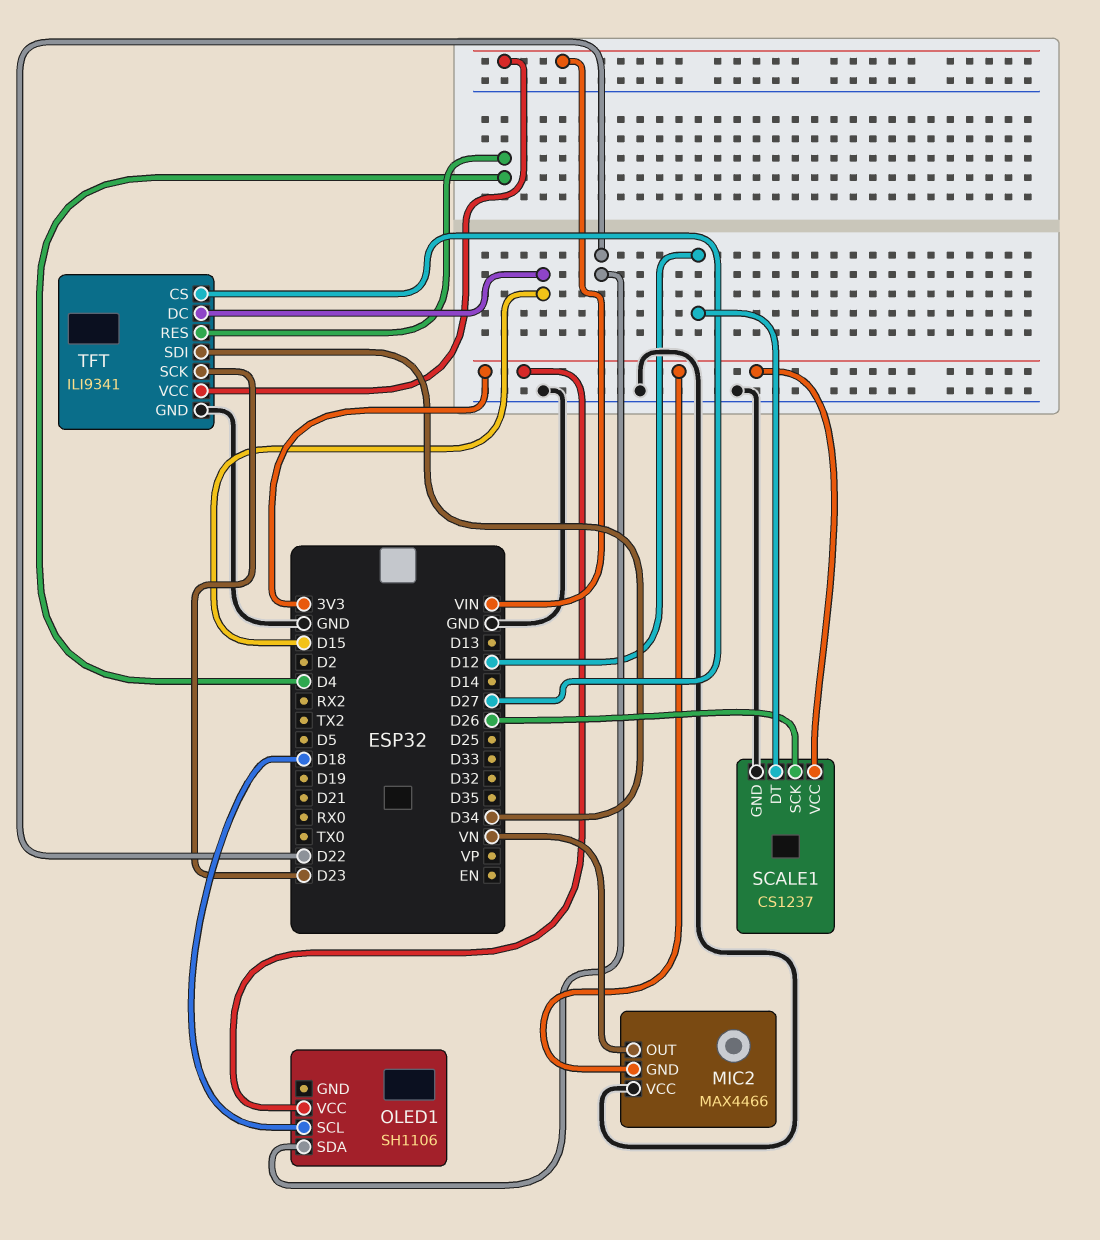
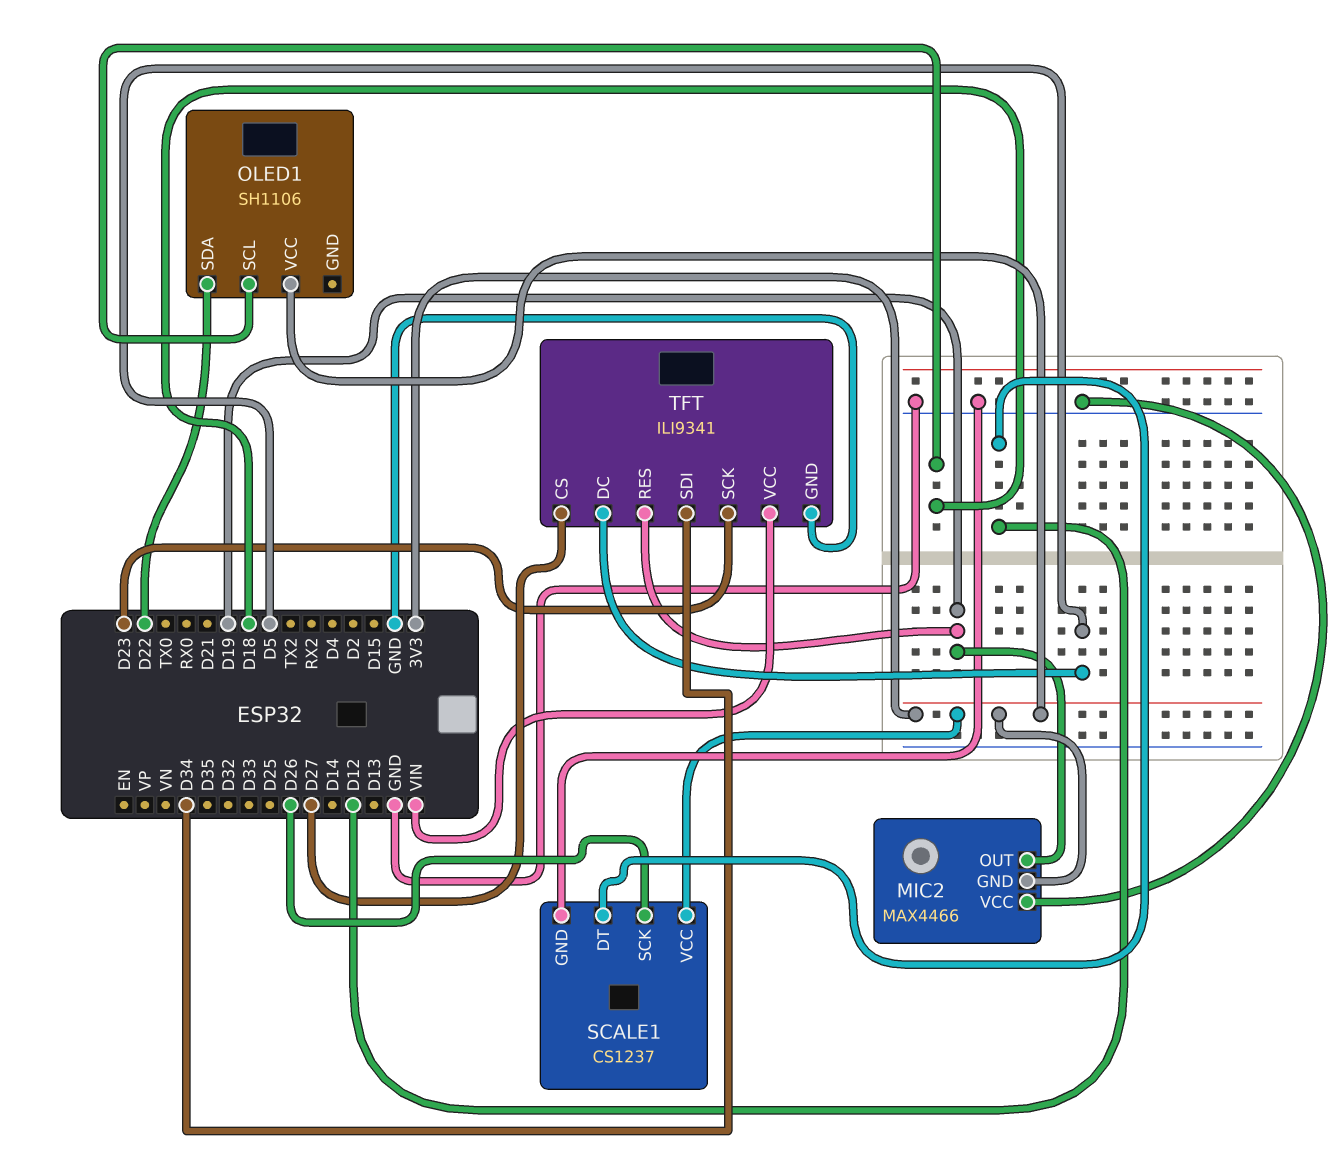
MIC2 pin OUT: VN -> D19
TFT pin DC: D15 -> D5
TFT pin RES: D4 -> D19

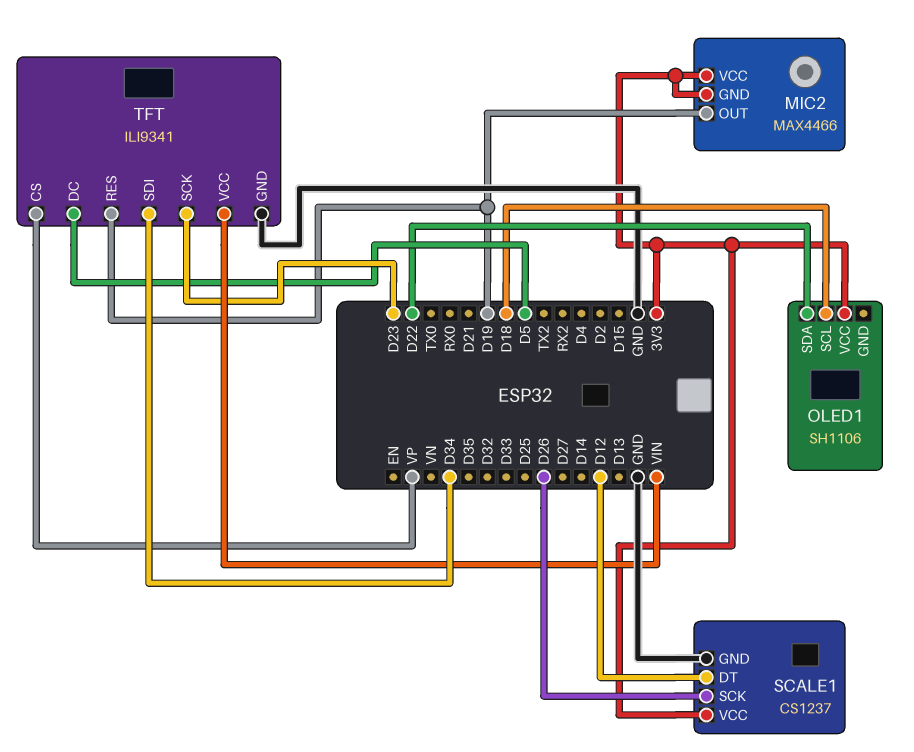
MIC2 pin VCC: GND -> 3V3
TFT pin CS: D27 -> VP

